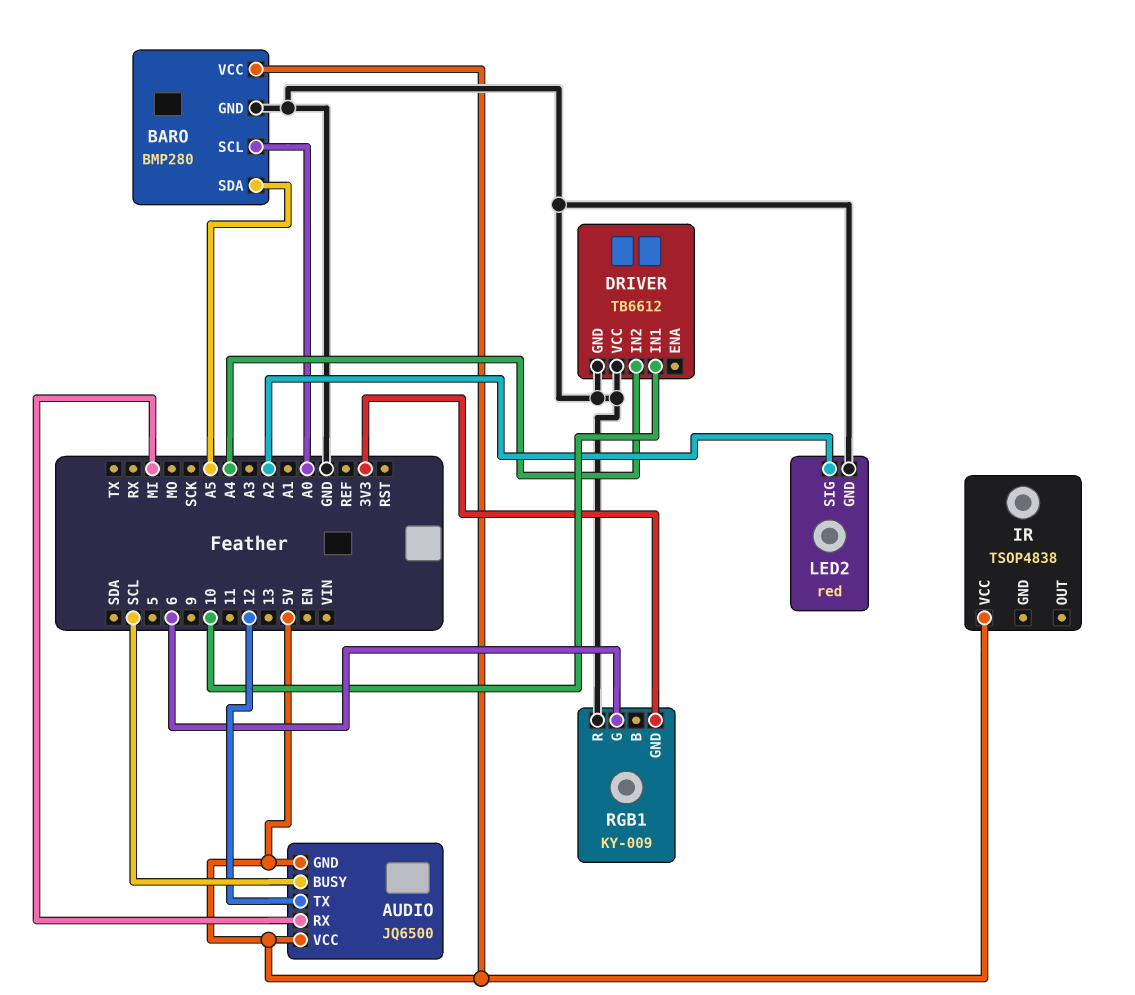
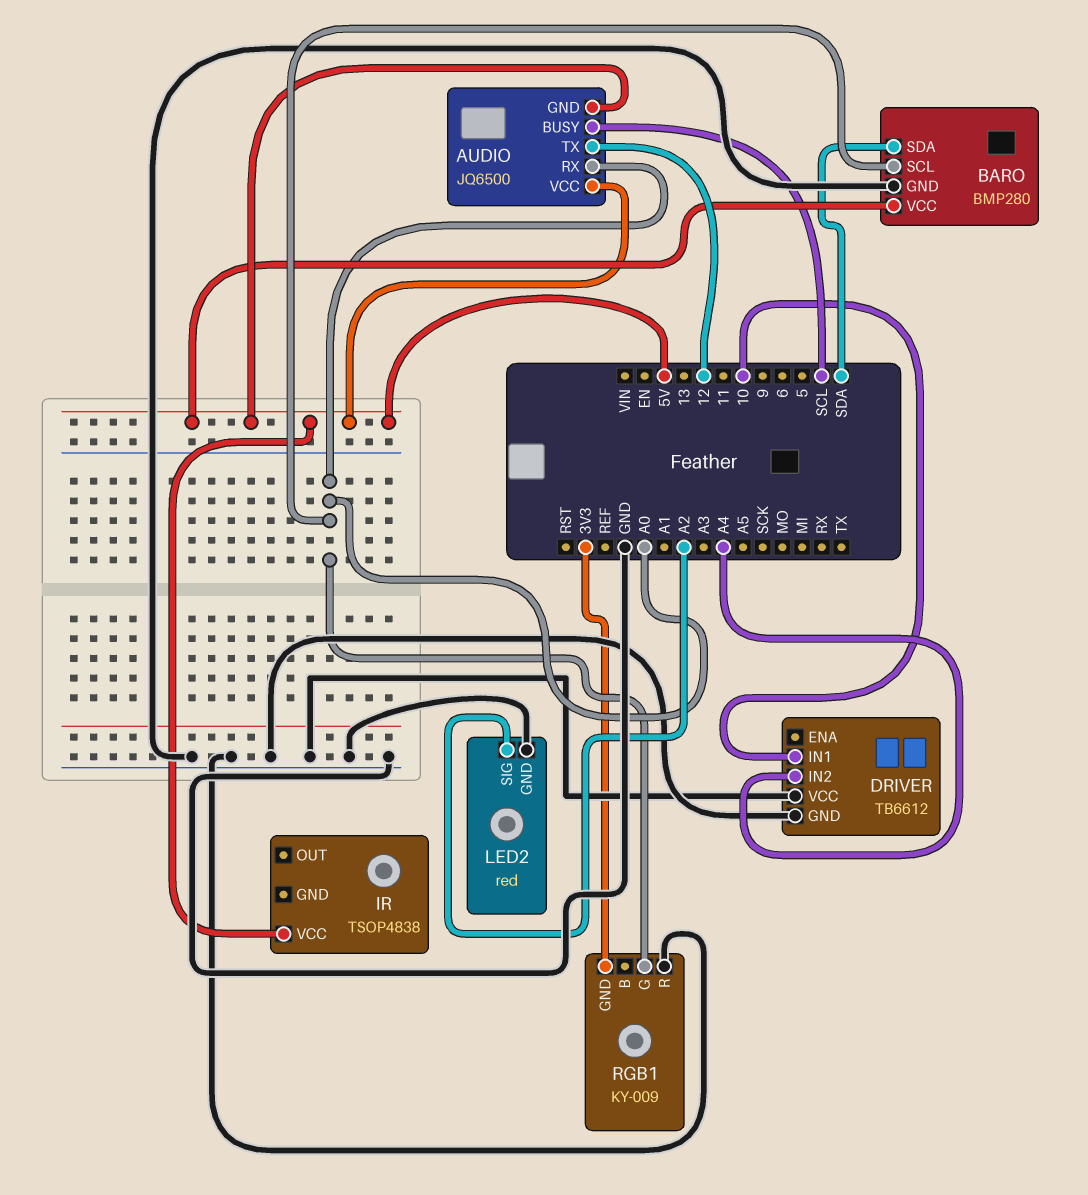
AUDIO pin RX: MI -> A0
BARO pin SDA: A5 -> SDA
RGB1 pin G: 6 -> A0

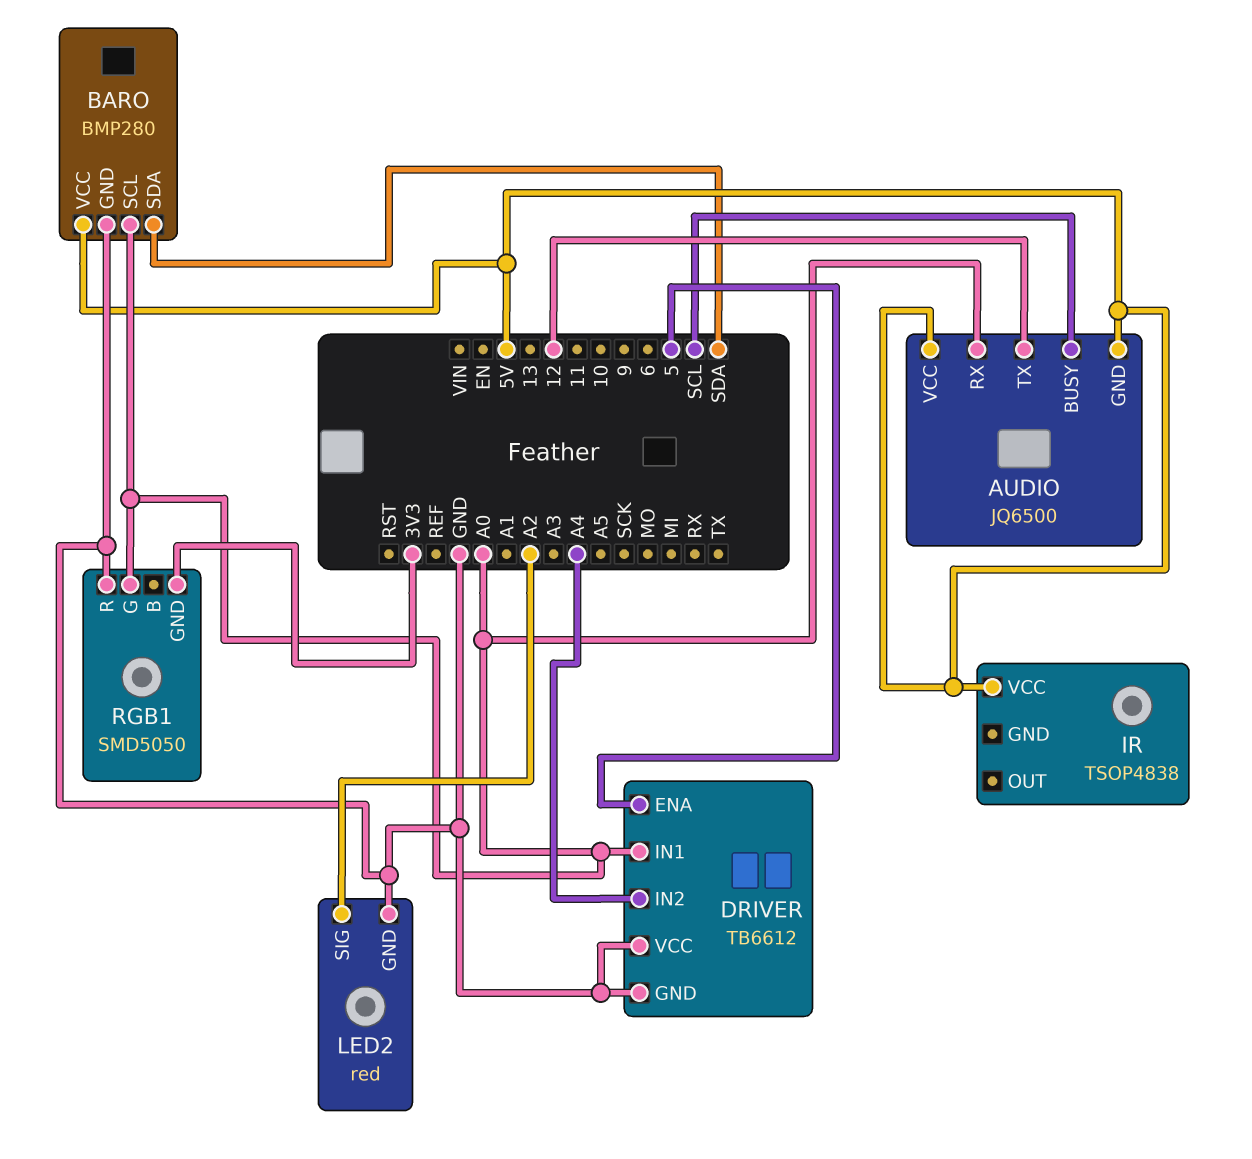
DRIVER pin ENA: none -> 5
DRIVER pin IN1: 10 -> A0
RGB1: KY-009 -> SMD5050

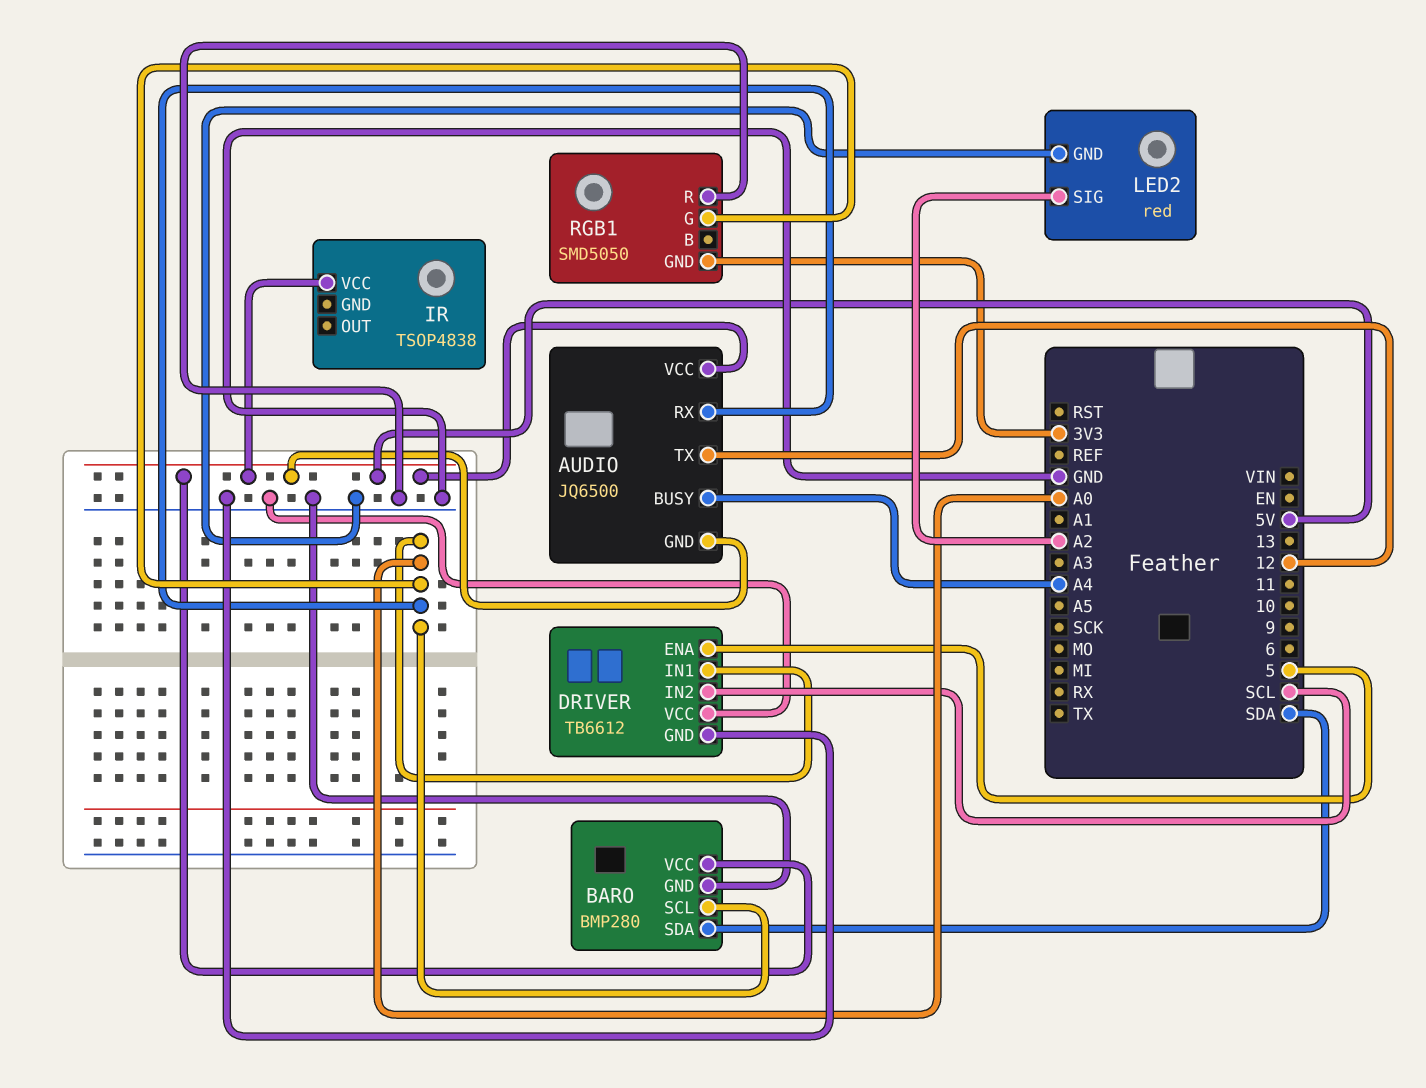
AUDIO pin BUSY: SCL -> A4
DRIVER pin IN2: A4 -> SCL

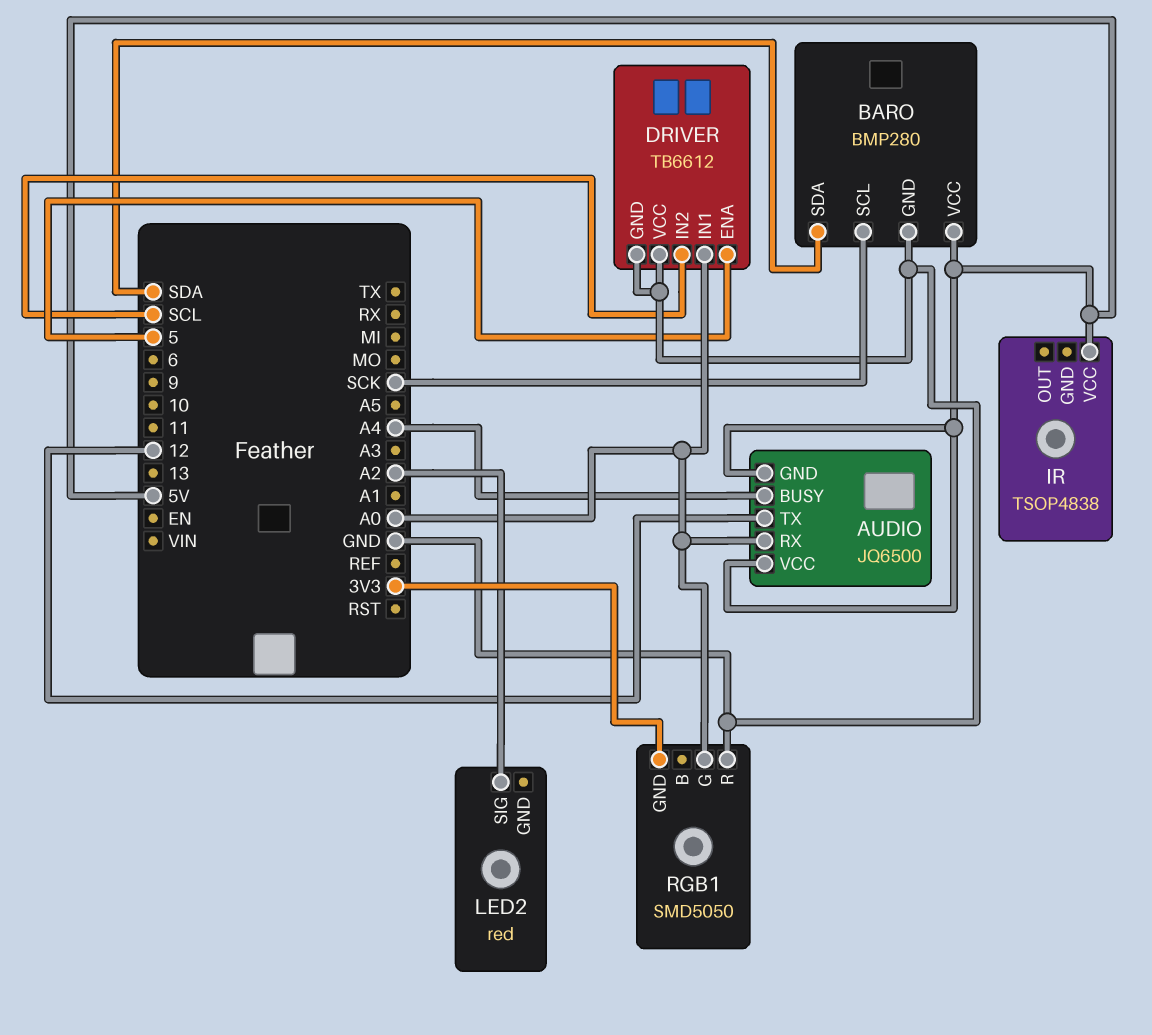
BARO pin SCL: A0 -> SCK
LED2 pin GND: GND -> none

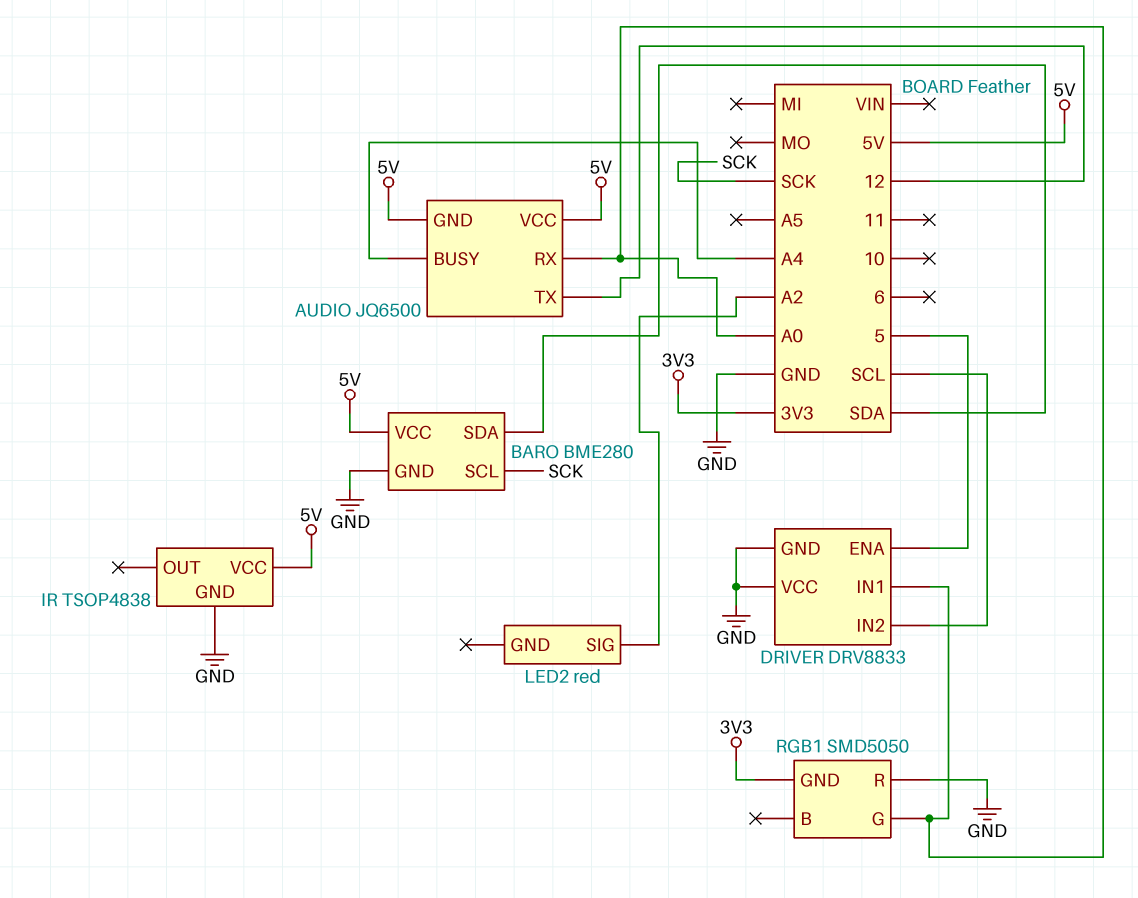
BARO: BMP280 -> BME280
DRIVER: TB6612 -> DRV8833
IR pin GND: none -> GND

